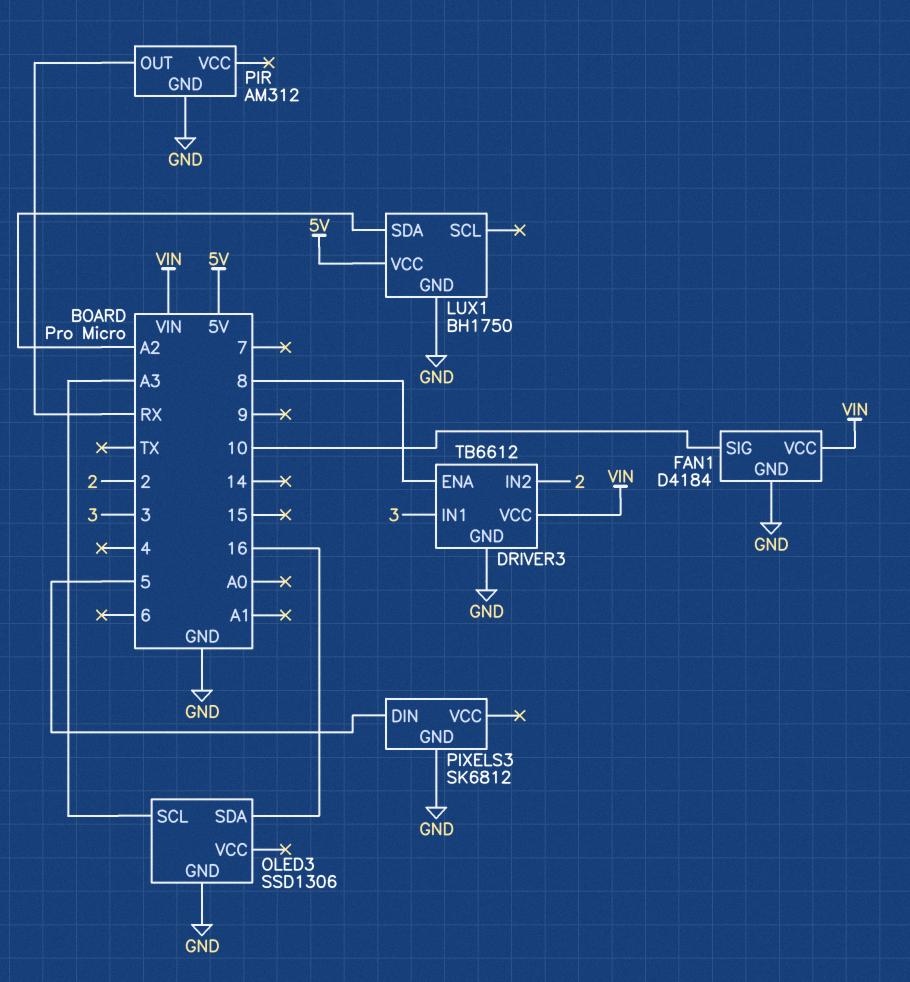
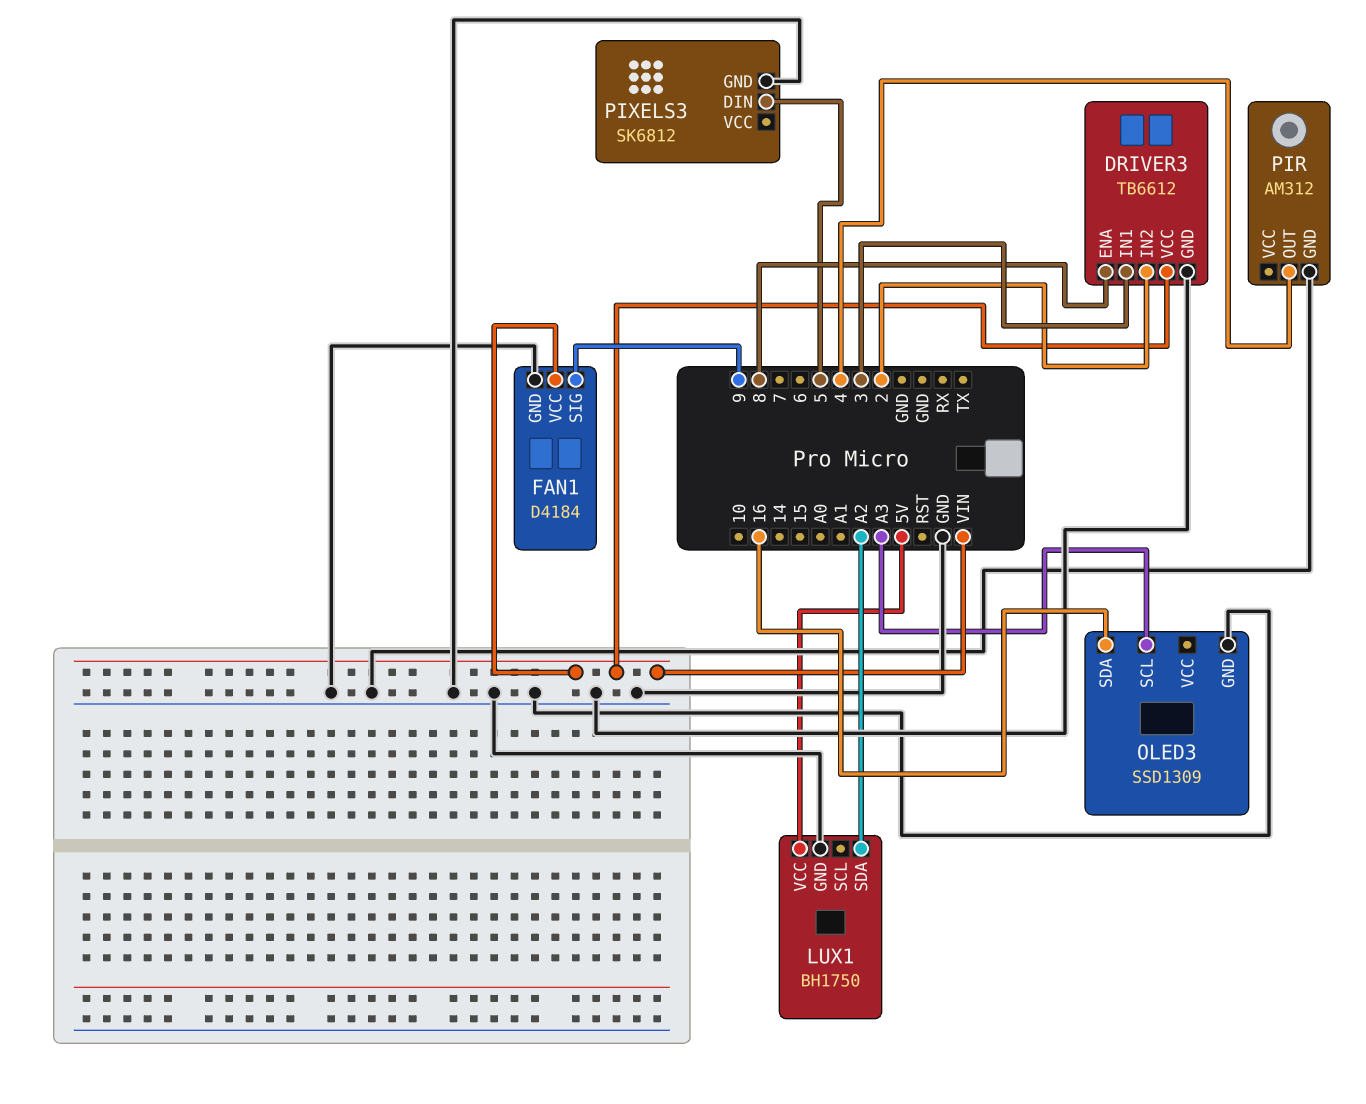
FAN1 pin SIG: 10 -> 9
OLED3: SSD1306 -> SSD1309
PIR pin OUT: RX -> 4

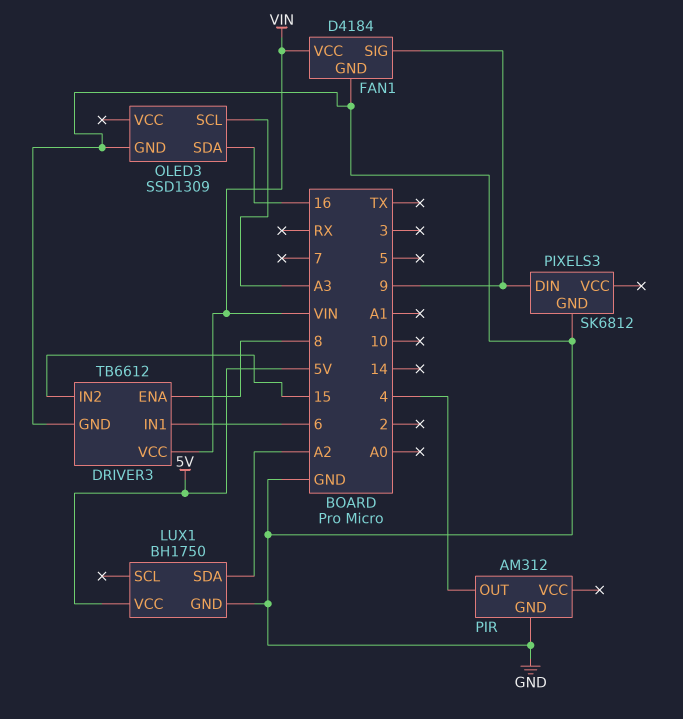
DRIVER3 pin IN1: 3 -> 6
DRIVER3 pin IN2: 2 -> 15
PIXELS3 pin DIN: 5 -> 9

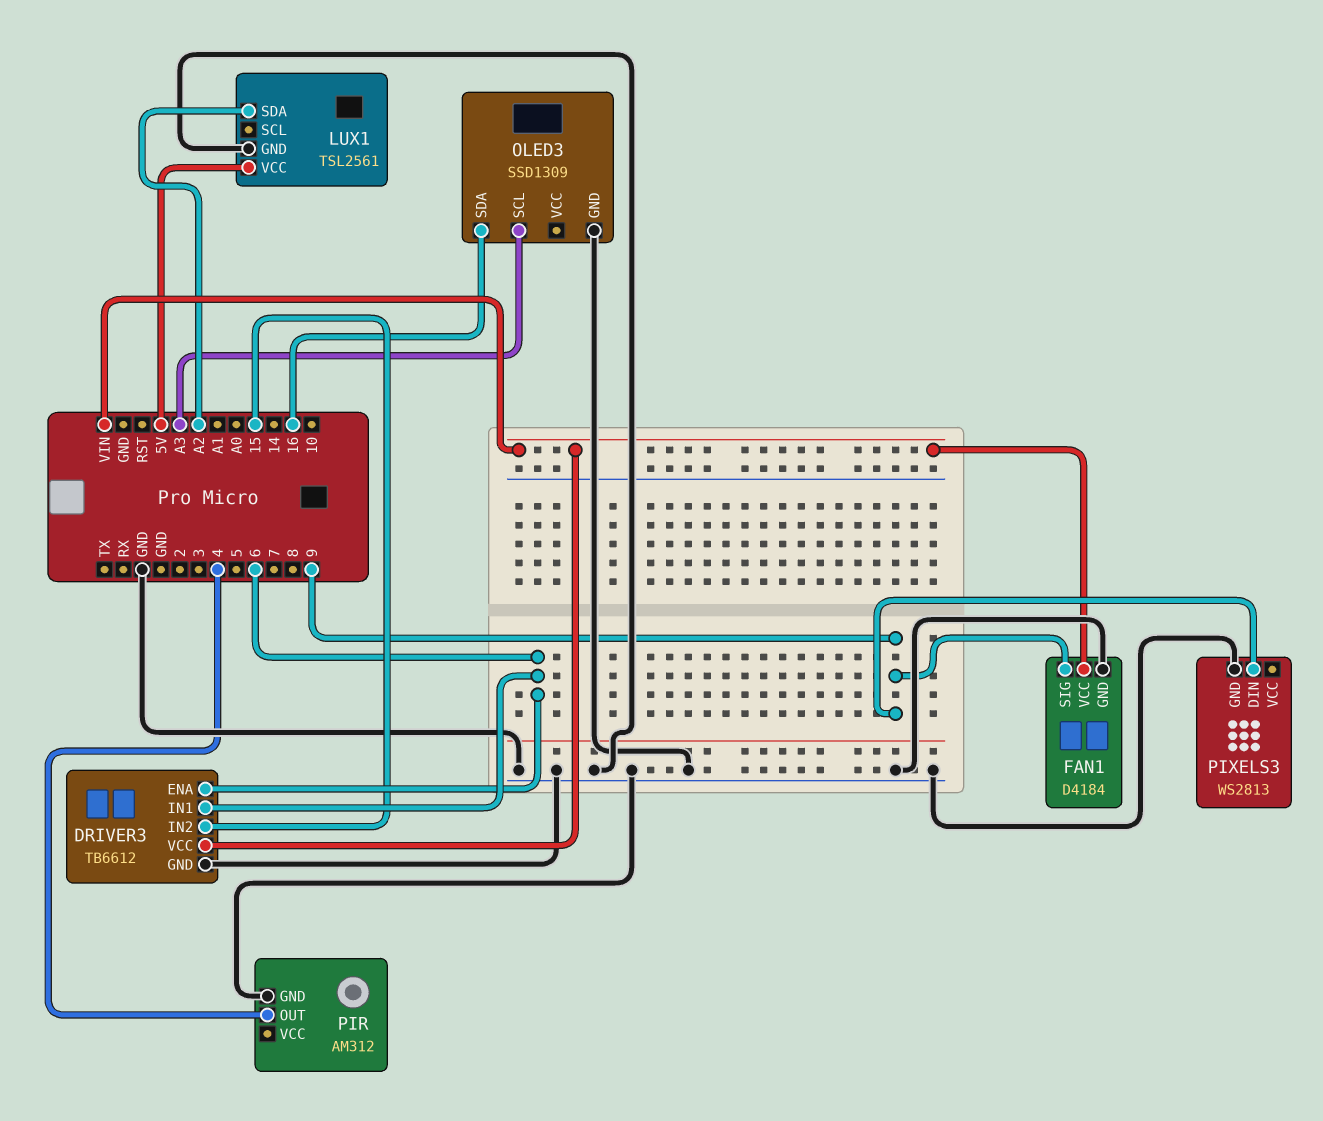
DRIVER3 pin ENA: 8 -> 6
LUX1: BH1750 -> TSL2561
PIXELS3: SK6812 -> WS2813

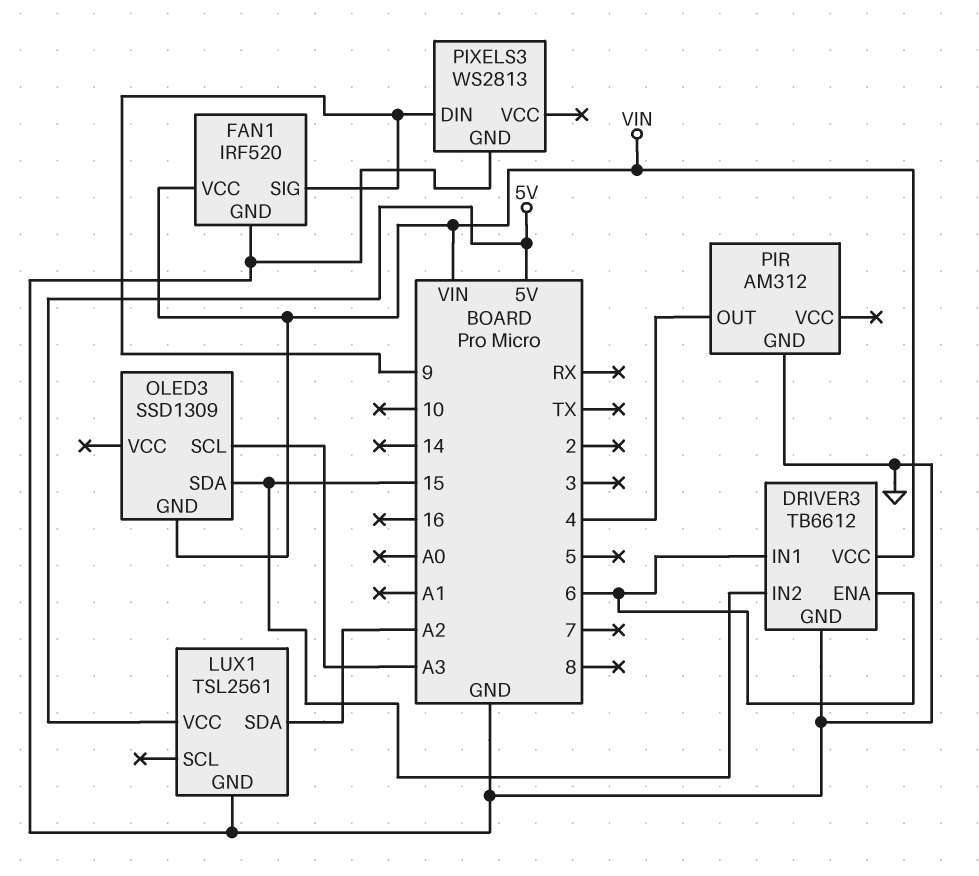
FAN1: D4184 -> IRF520
OLED3 pin GND: GND -> VIN
OLED3 pin SDA: 16 -> 15

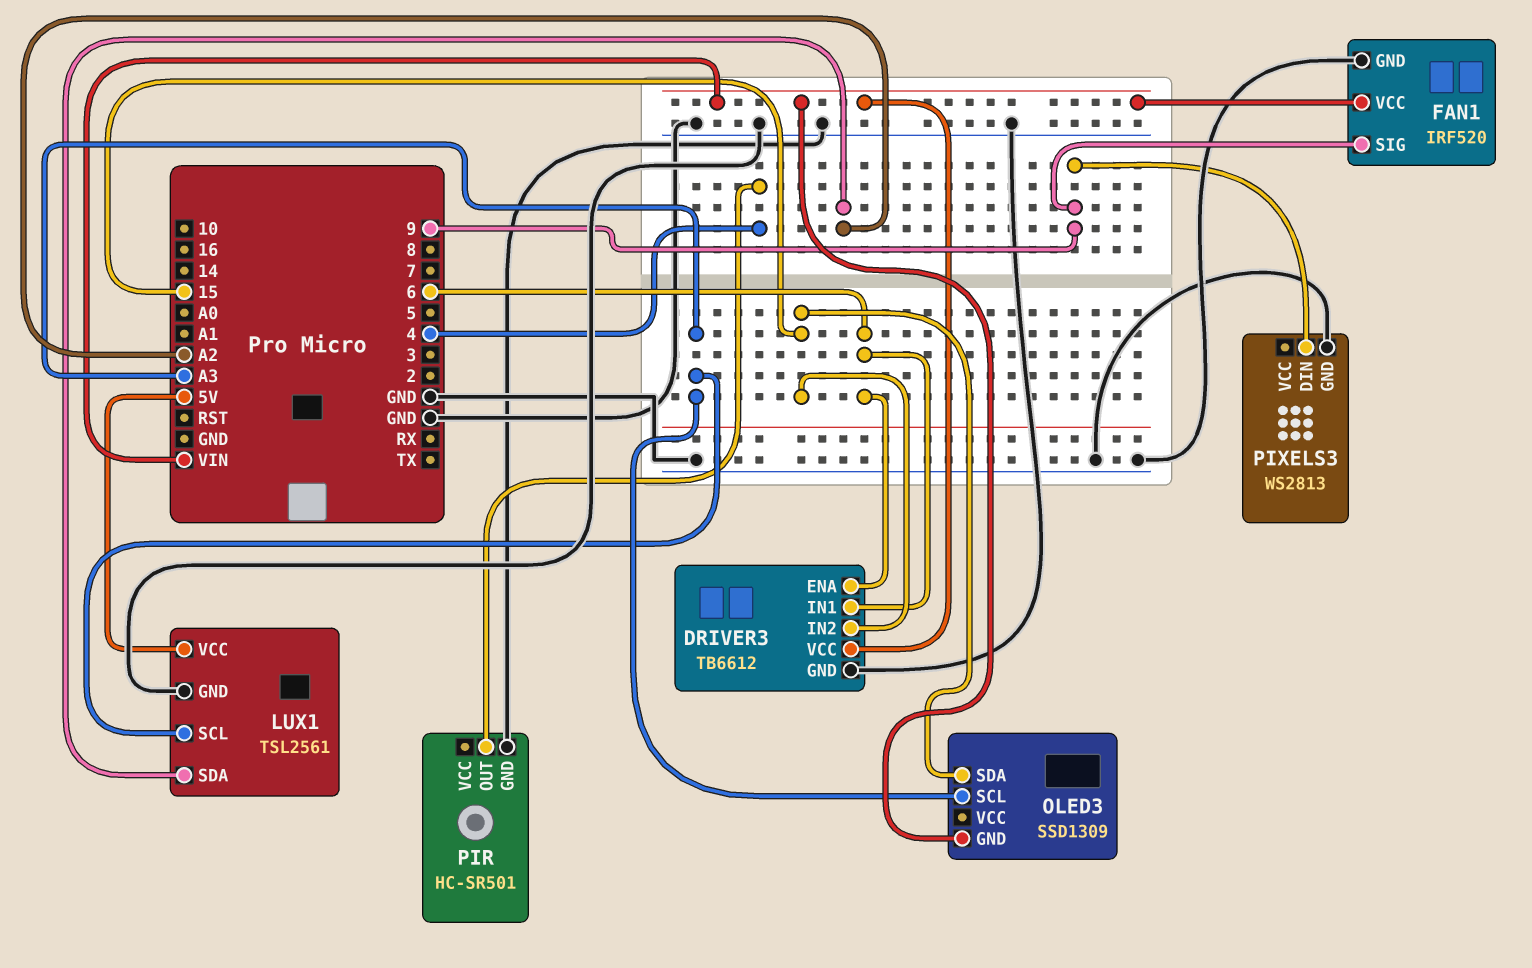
LUX1 pin SCL: none -> A3
PIR: AM312 -> HC-SR501

